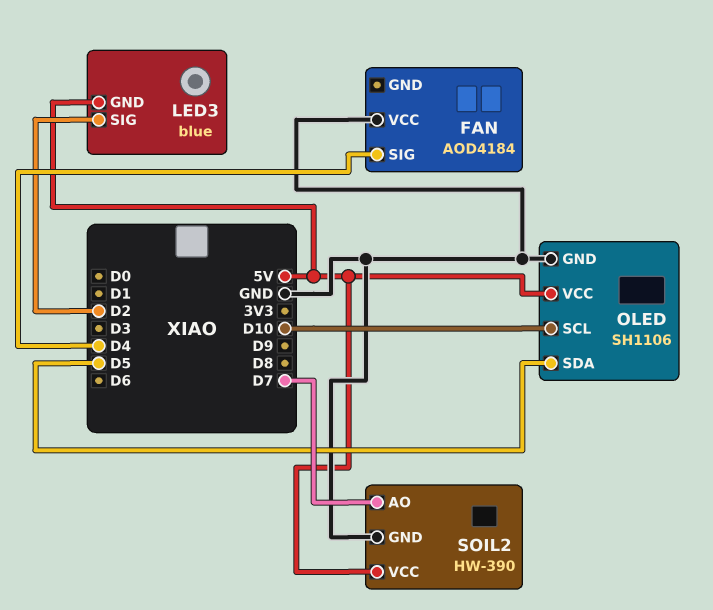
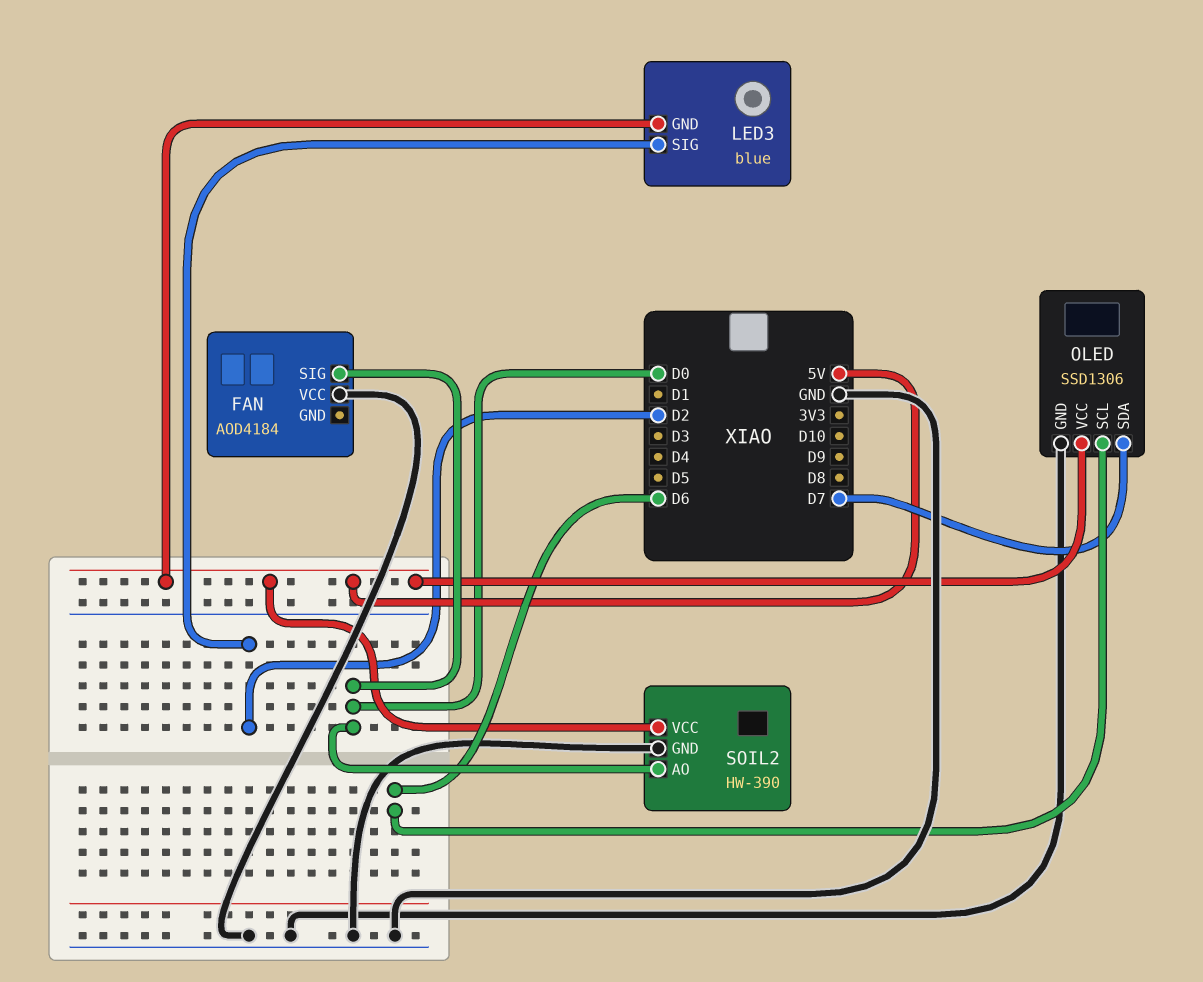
FAN pin SIG: D4 -> D0
OLED: SH1106 -> SSD1306
OLED pin SCL: D10 -> D6
OLED pin SDA: D5 -> D7
SOIL2 pin AO: D7 -> D0

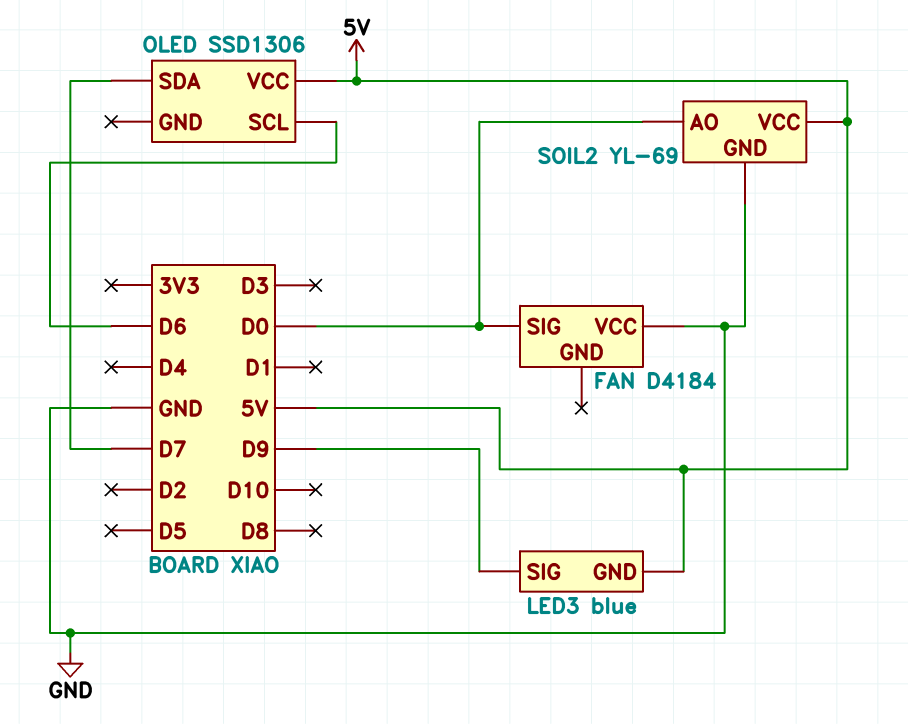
FAN: AOD4184 -> D4184
LED3 pin SIG: D2 -> D9
OLED pin GND: GND -> none
SOIL2: HW-390 -> YL-69

